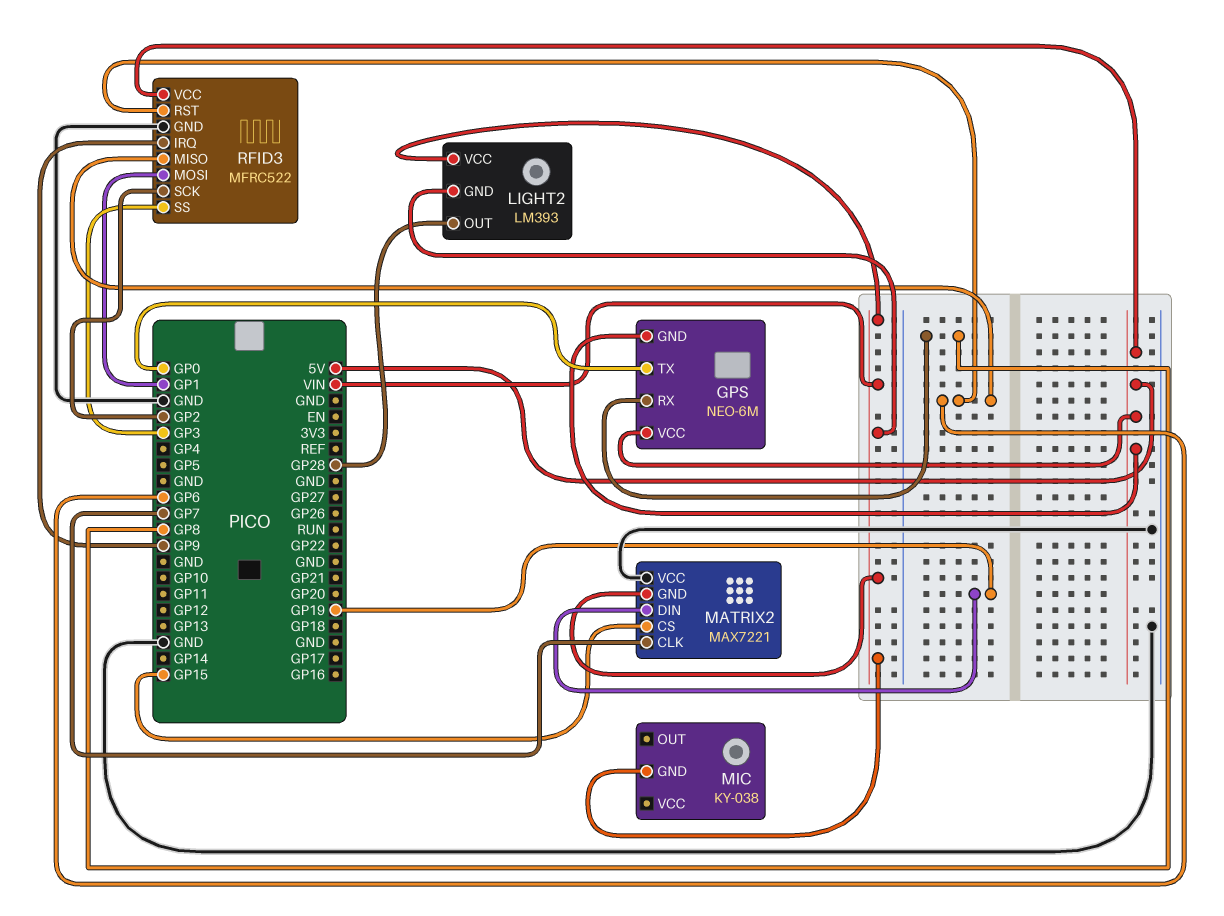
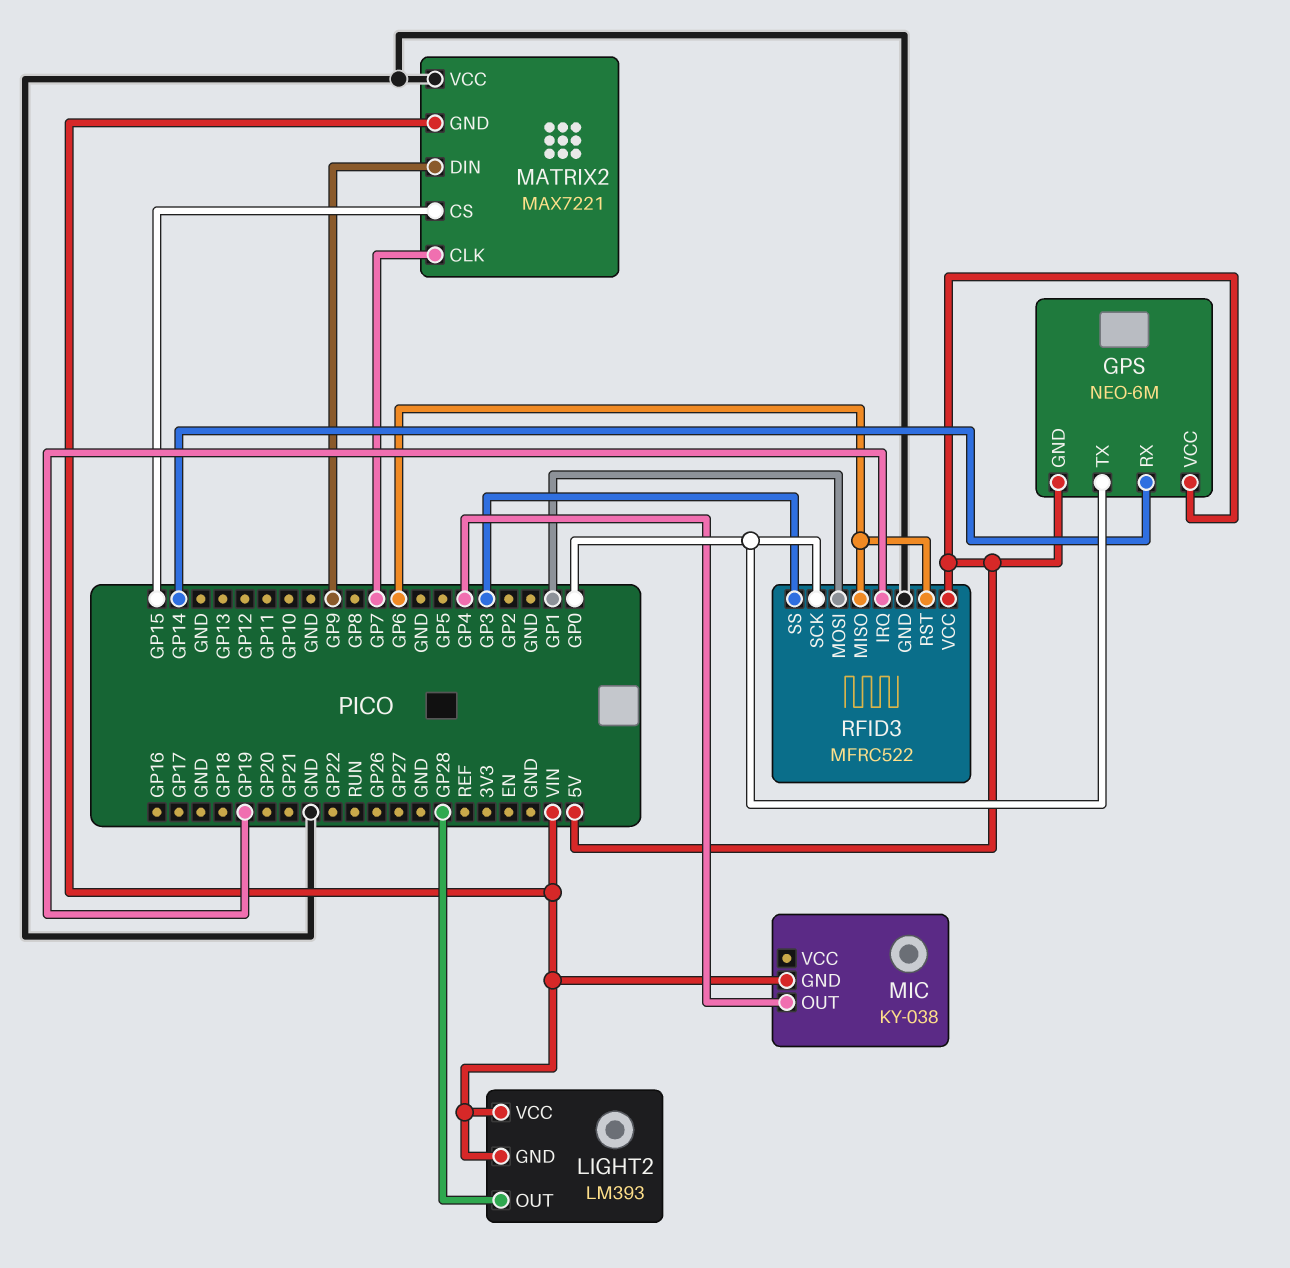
GPS pin RX: GP8 -> GP14
MATRIX2 pin DIN: GP19 -> GP9
MIC pin OUT: none -> GP4
RFID3 pin IRQ: GP9 -> GP19
RFID3 pin SCK: GP2 -> GP0

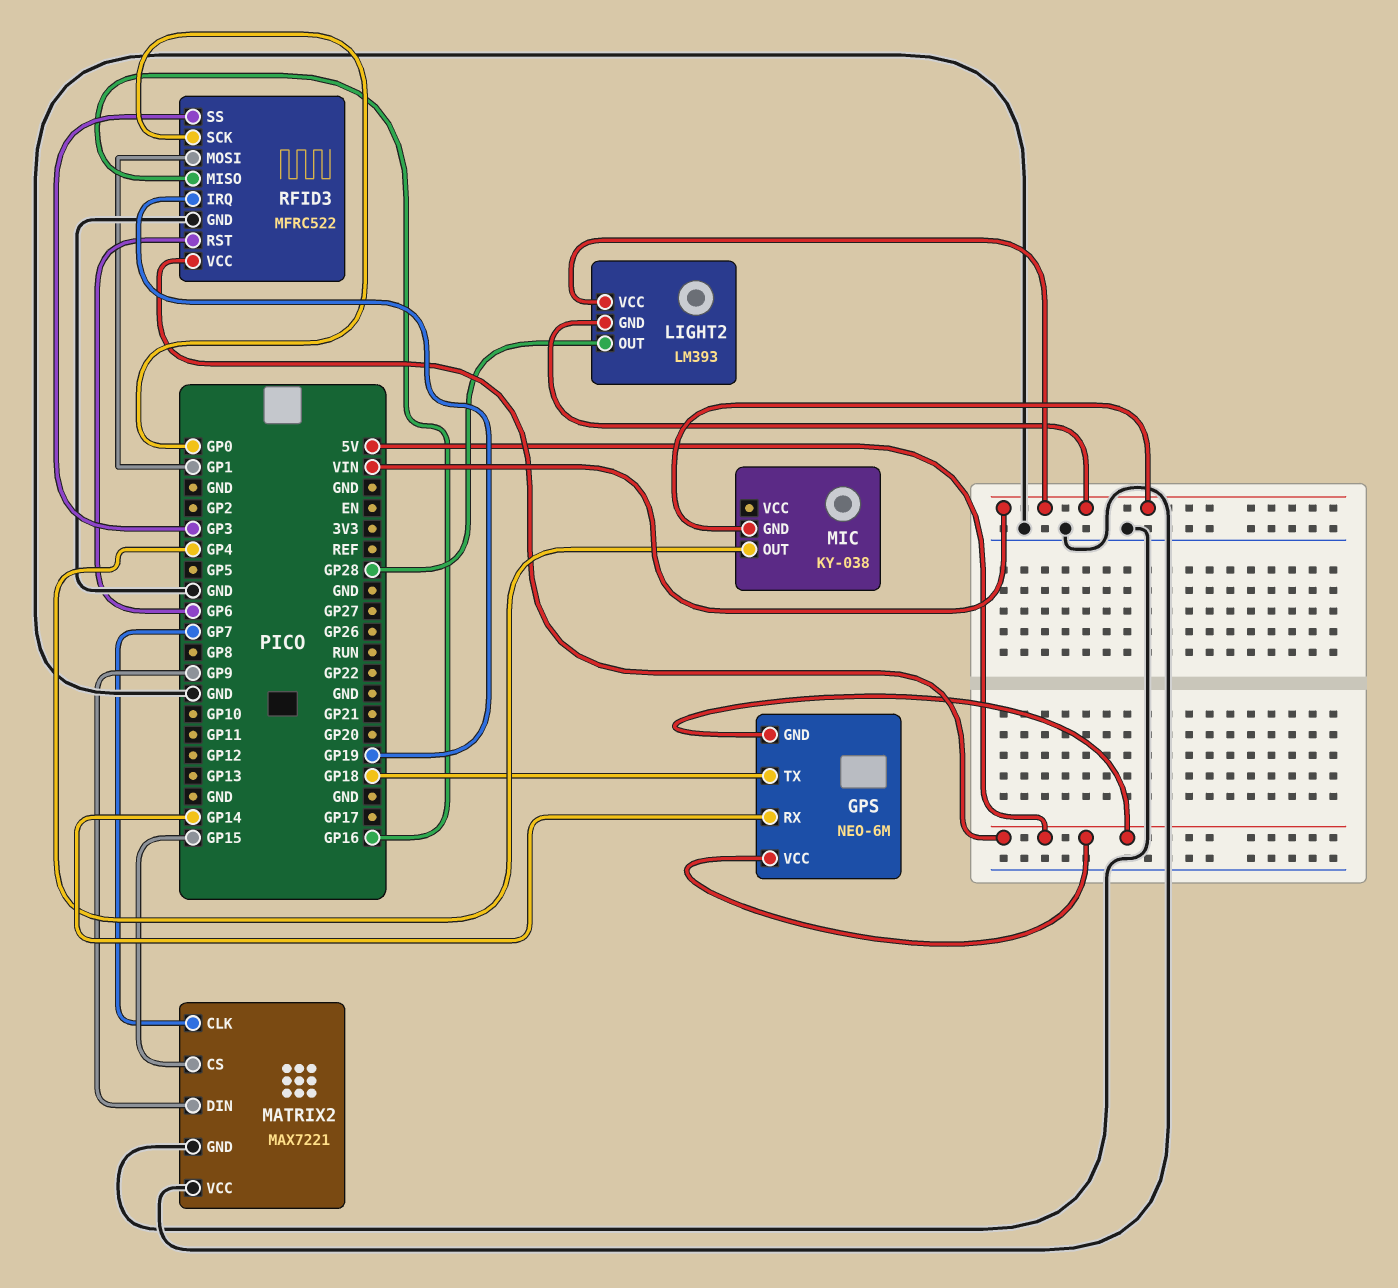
GPS pin TX: GP0 -> GP18
MATRIX2 pin GND: VIN -> GND
RFID3 pin MISO: GP6 -> GP16

